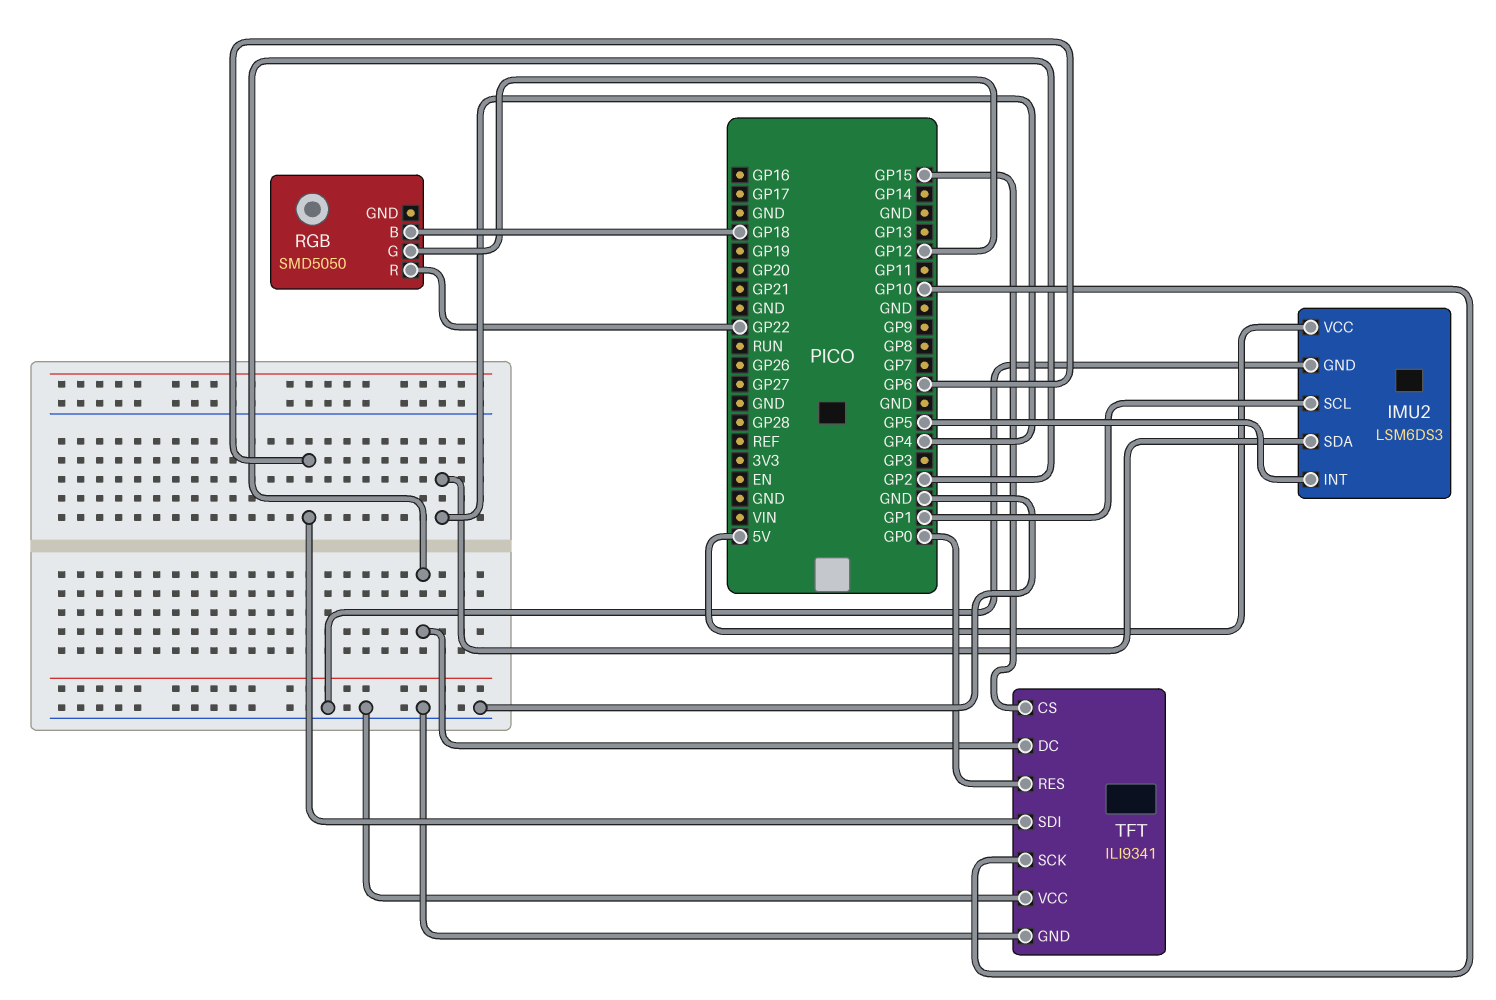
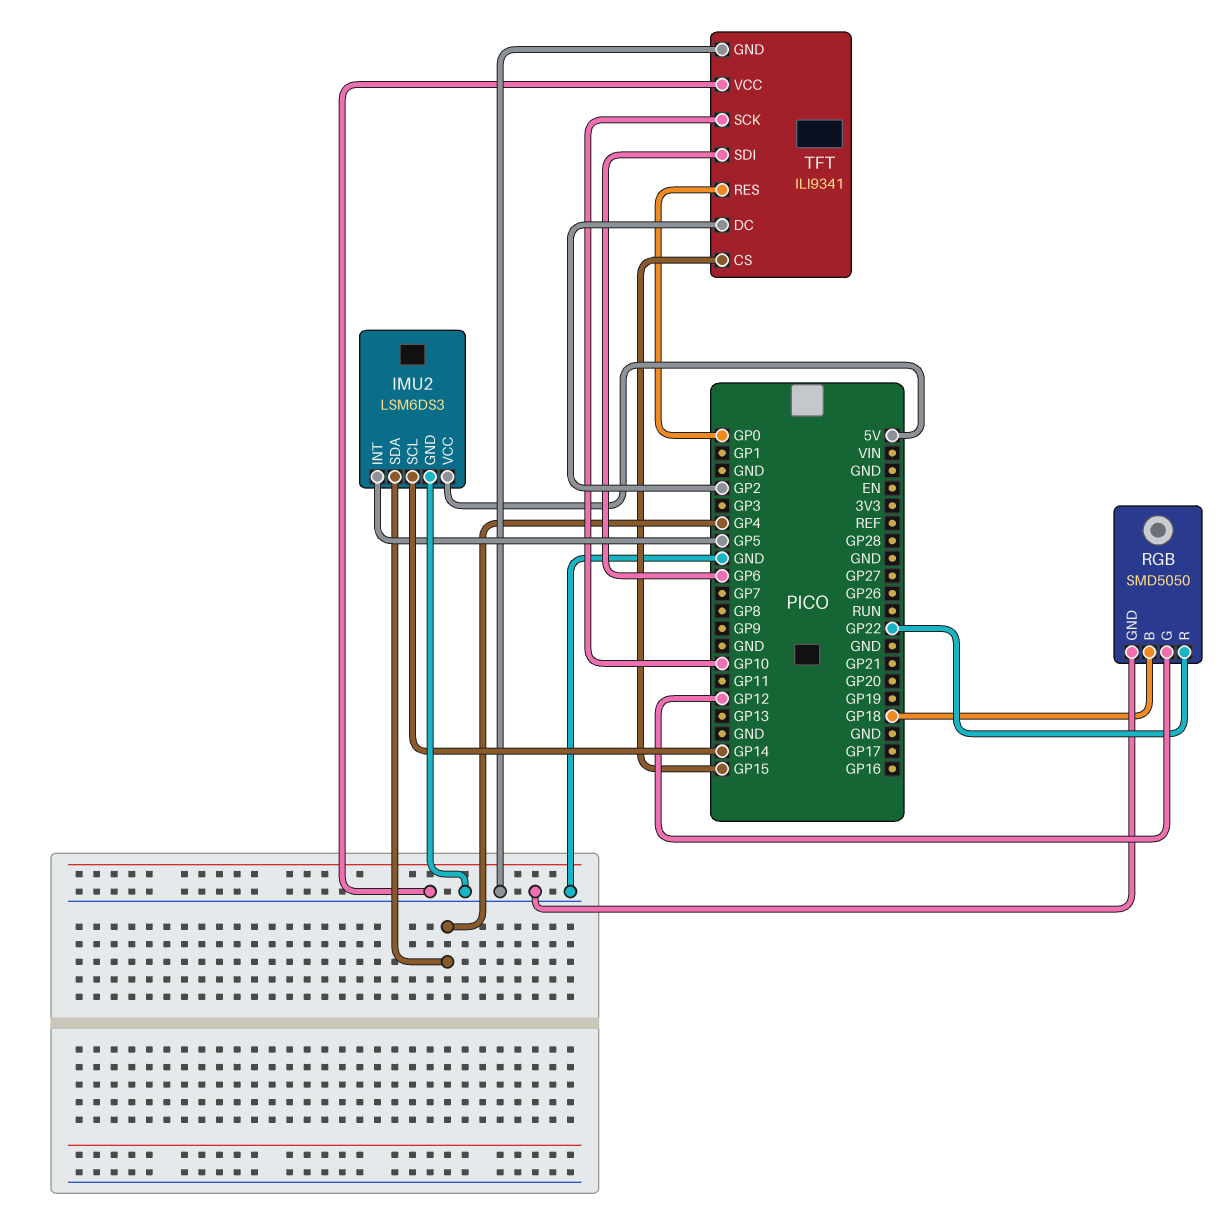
IMU2 pin SCL: GP1 -> GP14
RGB pin GND: none -> GND

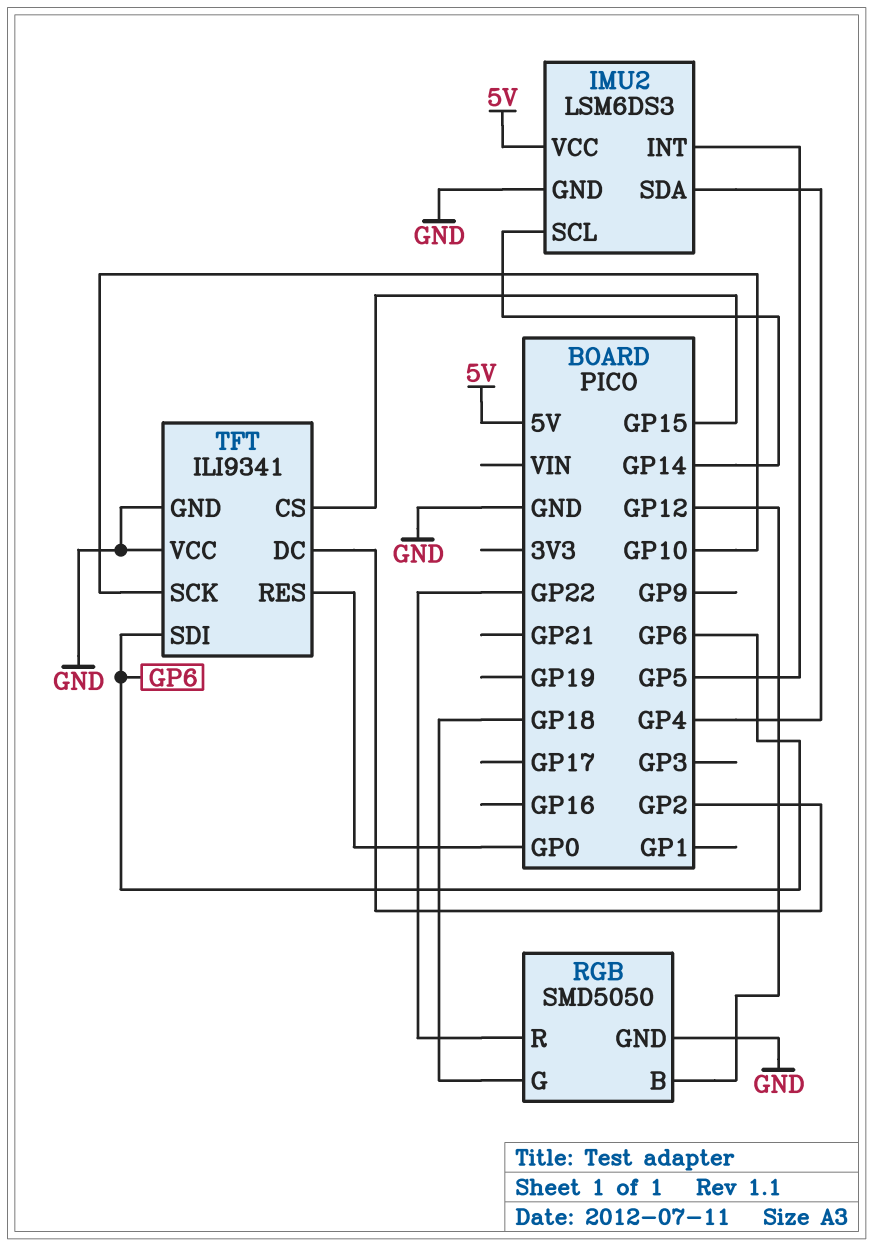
RGB pin B: GP18 -> GP12
RGB pin G: GP12 -> GP18

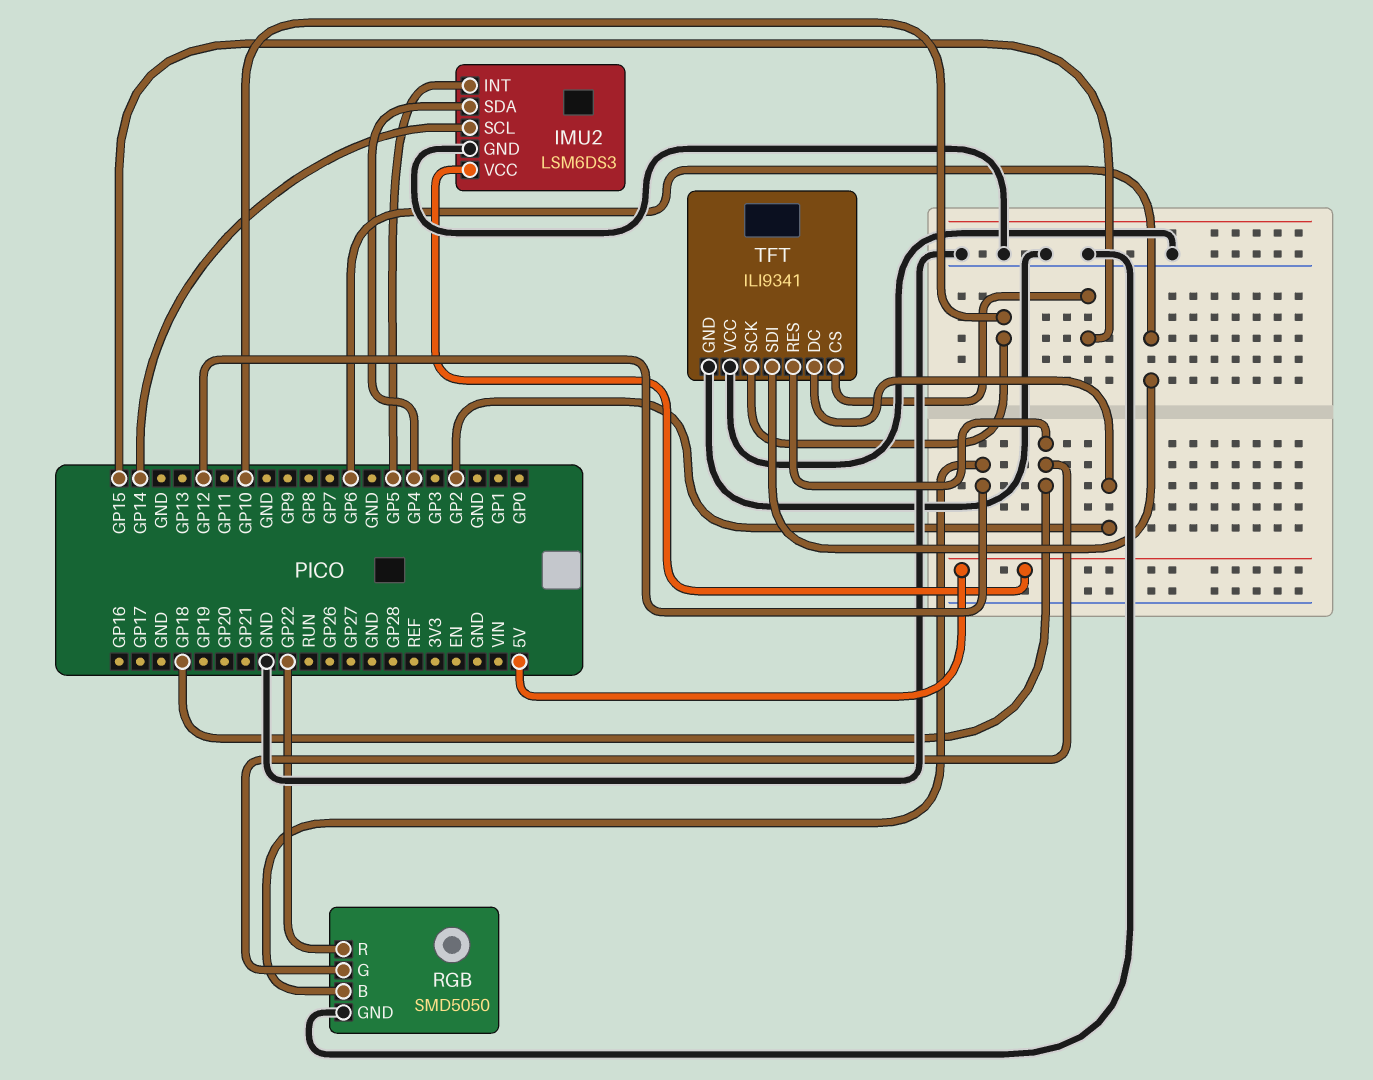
TFT pin RES: GP0 -> GP18

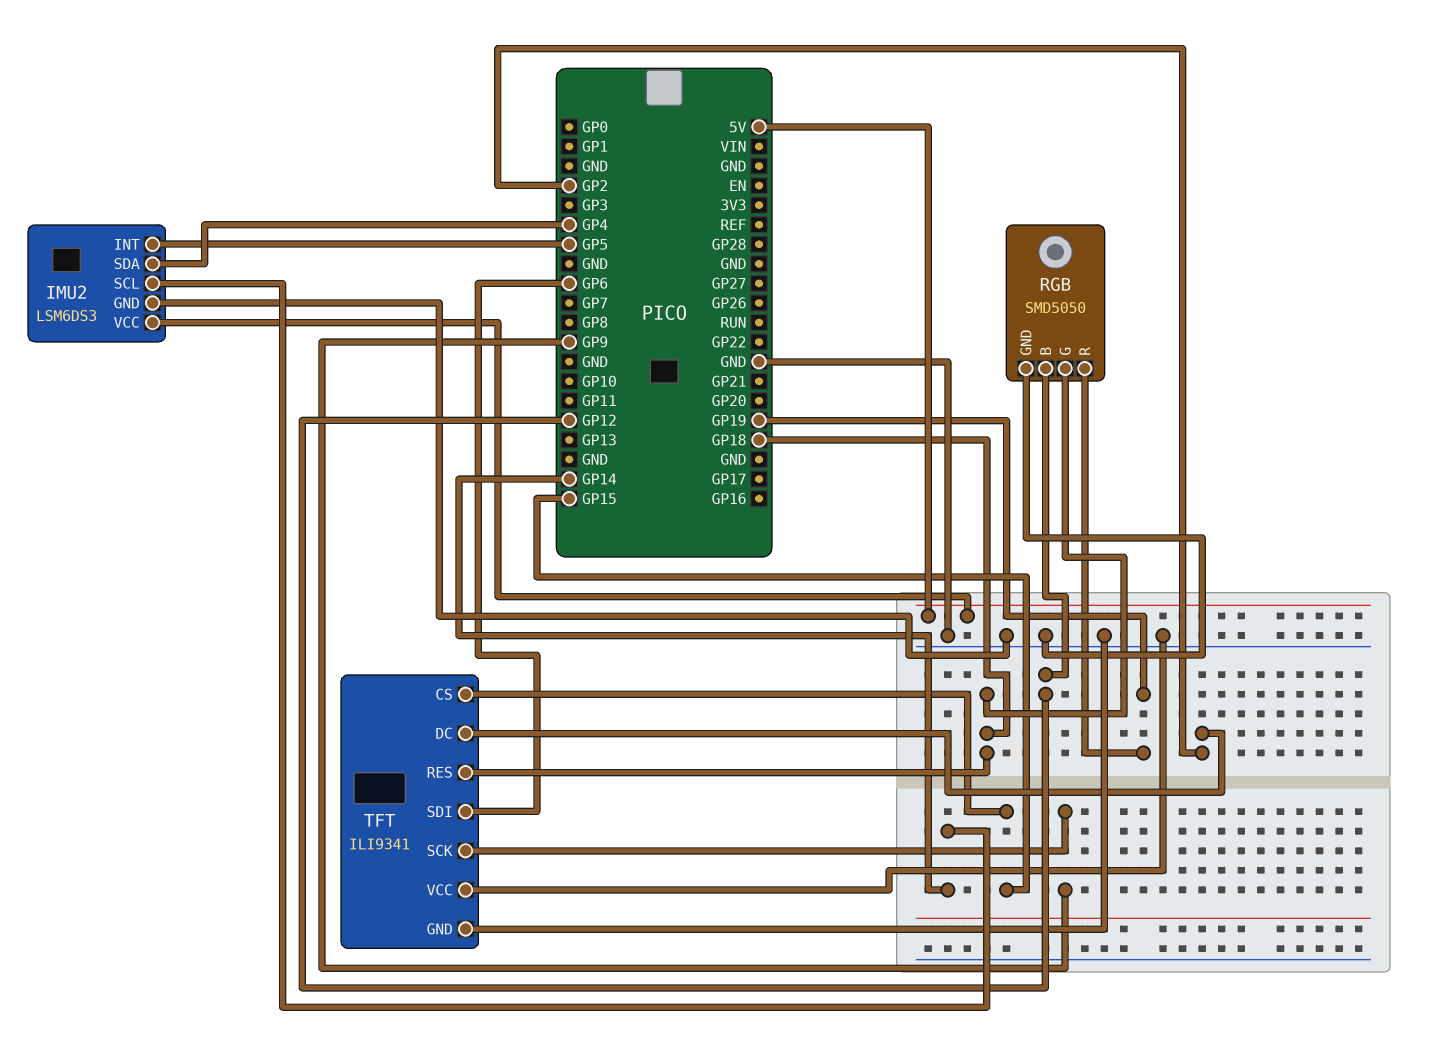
RGB pin R: GP22 -> GP19
TFT pin SCK: GP10 -> GP9

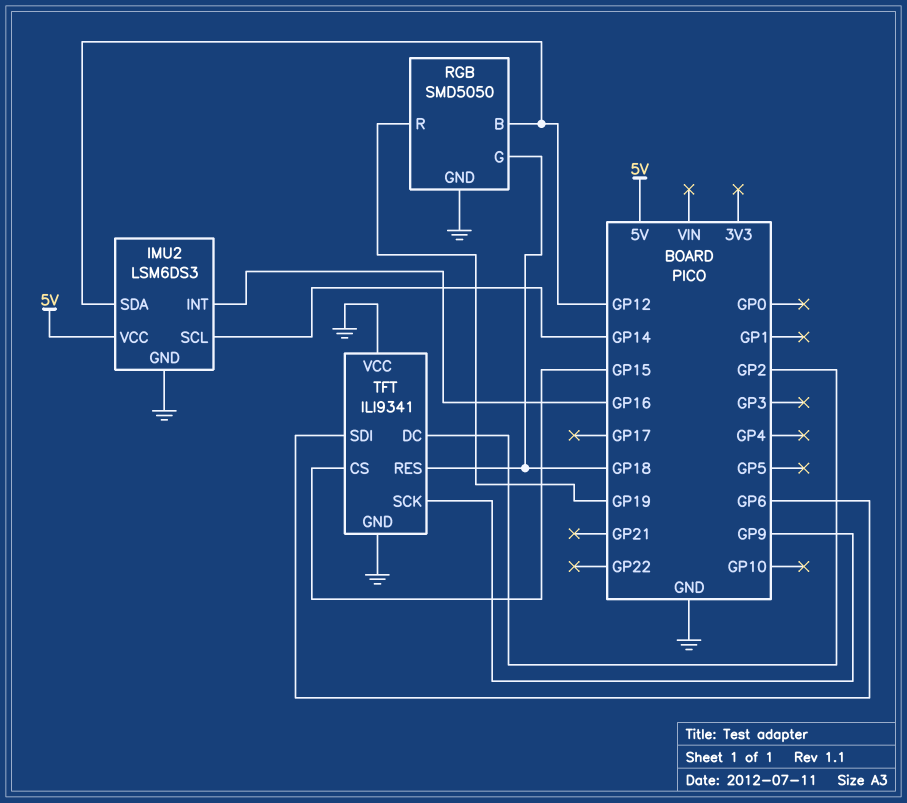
IMU2 pin INT: GP5 -> GP16
IMU2 pin SDA: GP4 -> GP12

